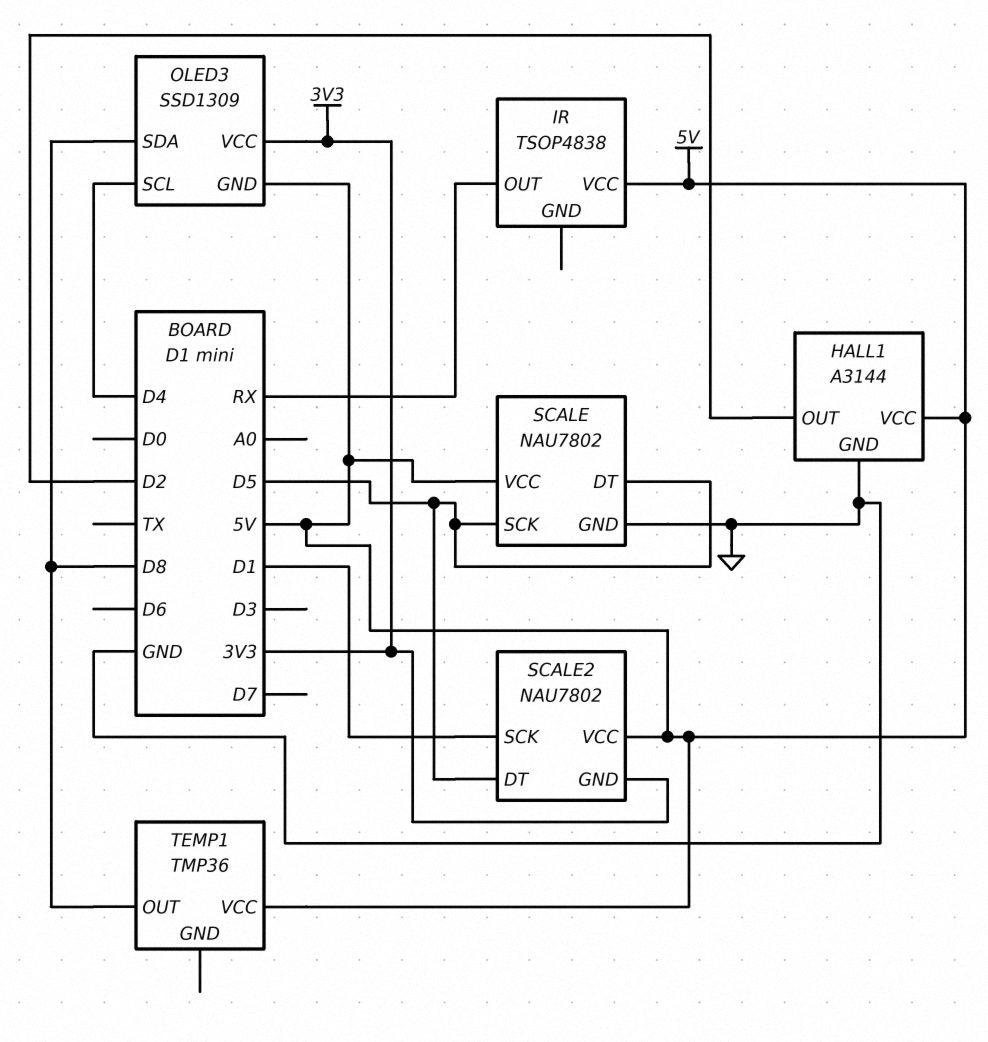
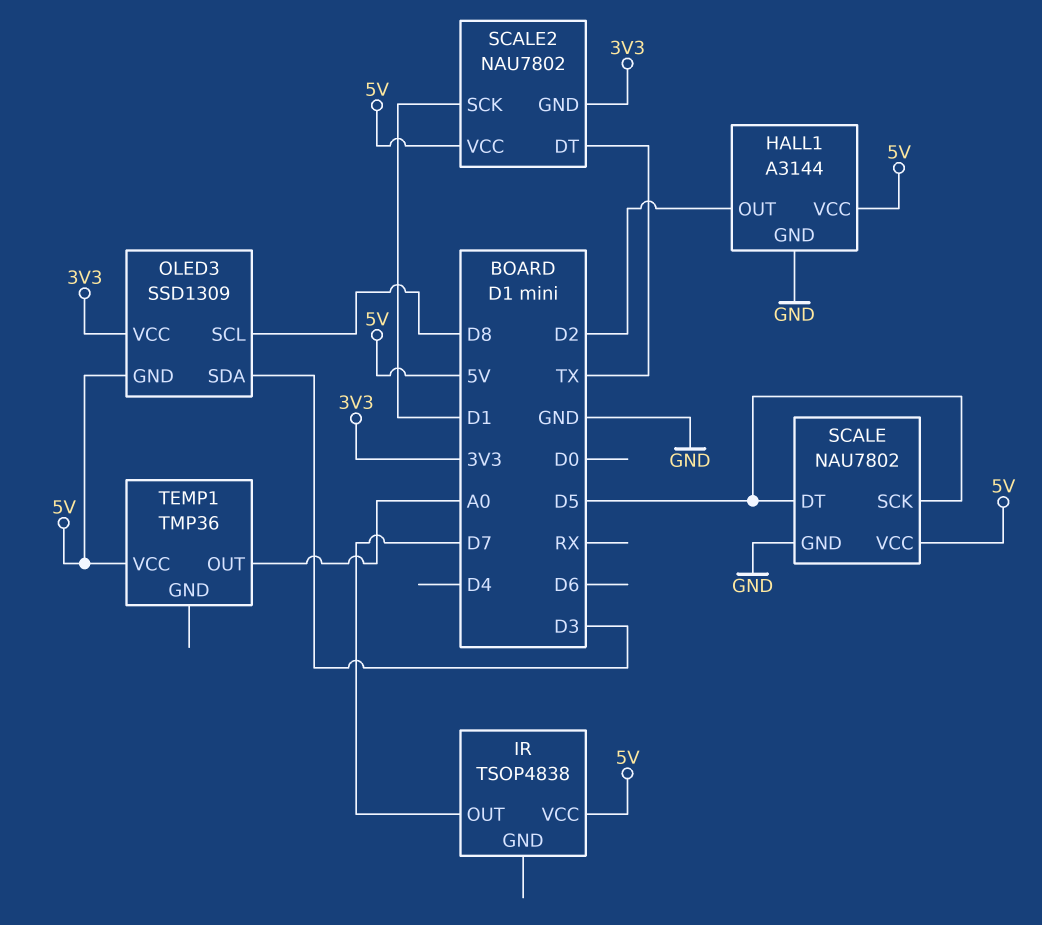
IR pin OUT: RX -> D7
OLED3 pin SCL: D4 -> D8
OLED3 pin SDA: D8 -> D3
SCALE2 pin DT: D5 -> TX
TEMP1 pin OUT: D8 -> A0

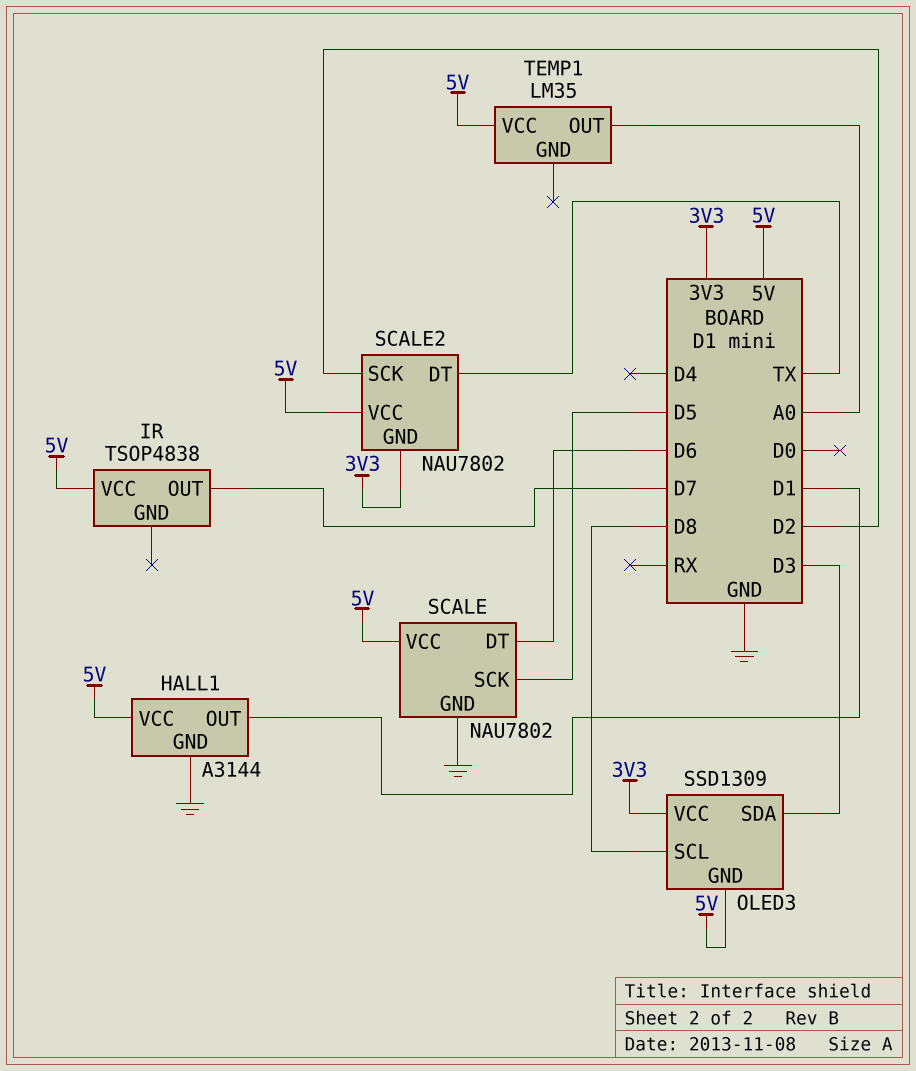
HALL1 pin OUT: D2 -> D1
SCALE pin DT: D5 -> D6
SCALE2 pin SCK: D1 -> D2
TEMP1: TMP36 -> LM35

